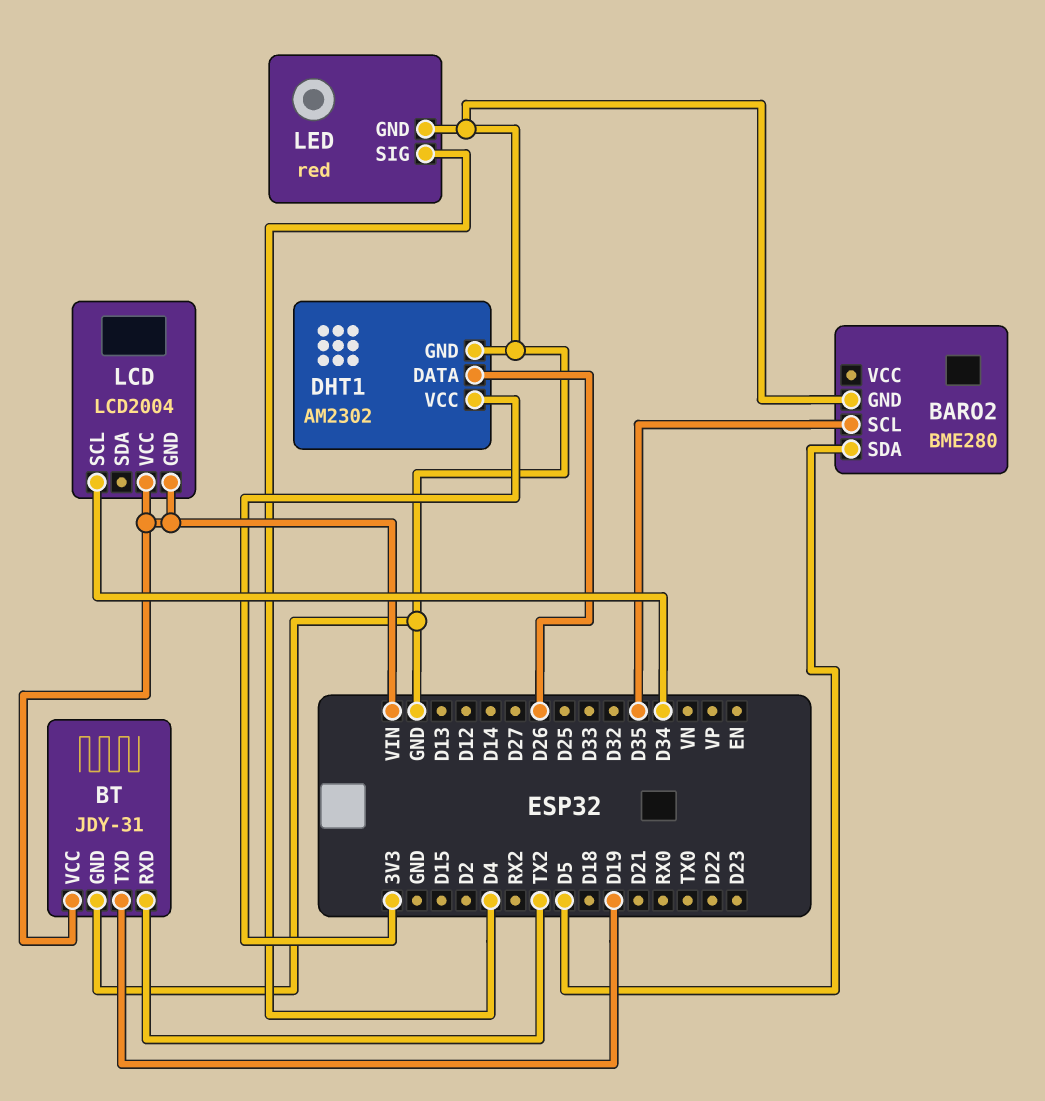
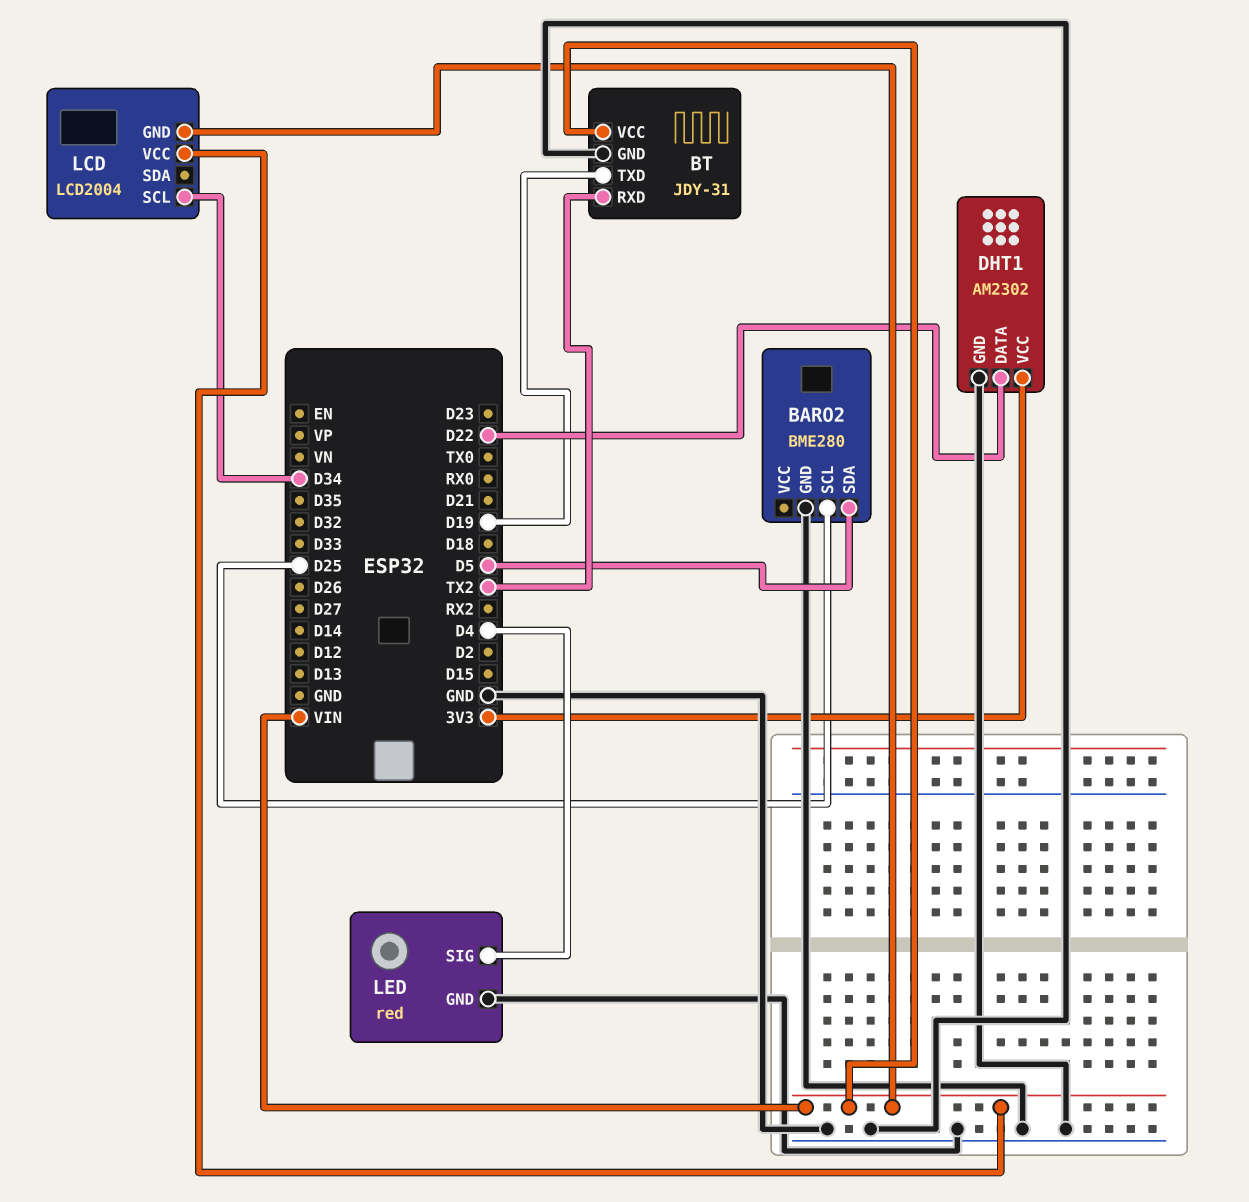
BARO2 pin SCL: D35 -> D25
DHT1 pin DATA: D26 -> D22

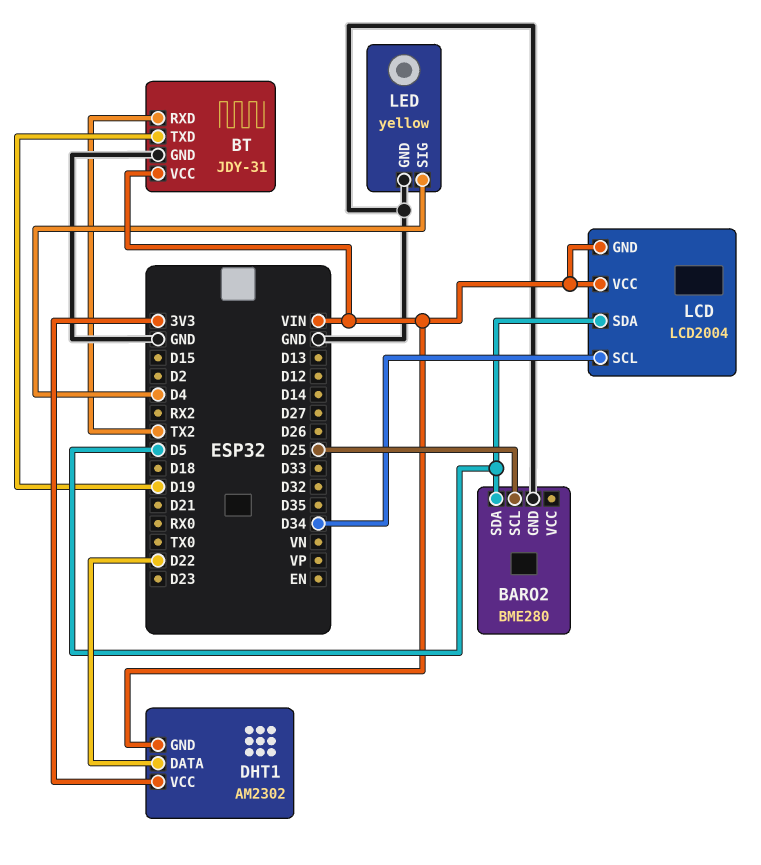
DHT1 pin GND: GND -> VIN
LCD pin SDA: none -> D5
LED: red -> yellow

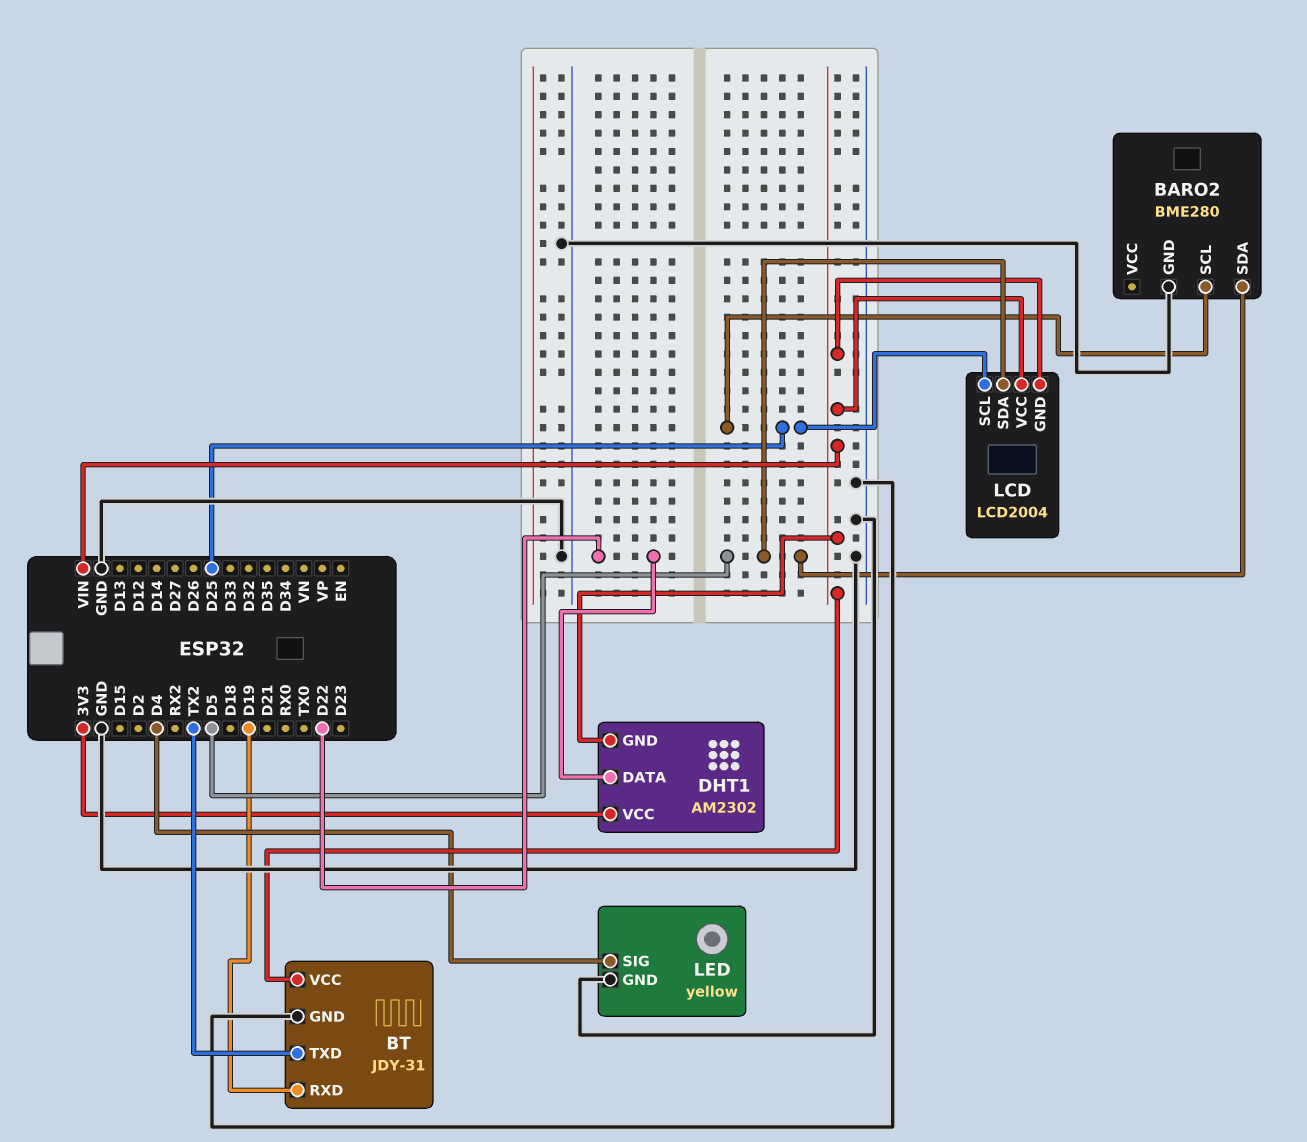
BT pin RXD: TX2 -> D19
BT pin TXD: D19 -> TX2
LCD pin SCL: D34 -> D25

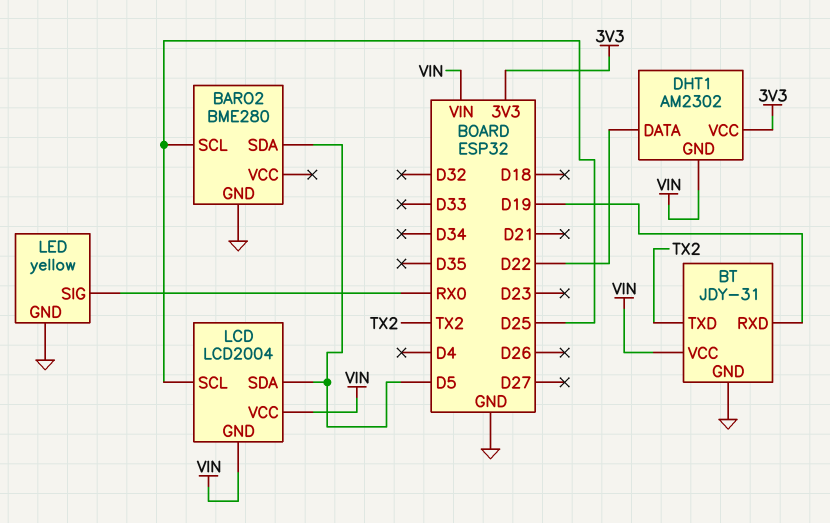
LED pin SIG: D4 -> RX0

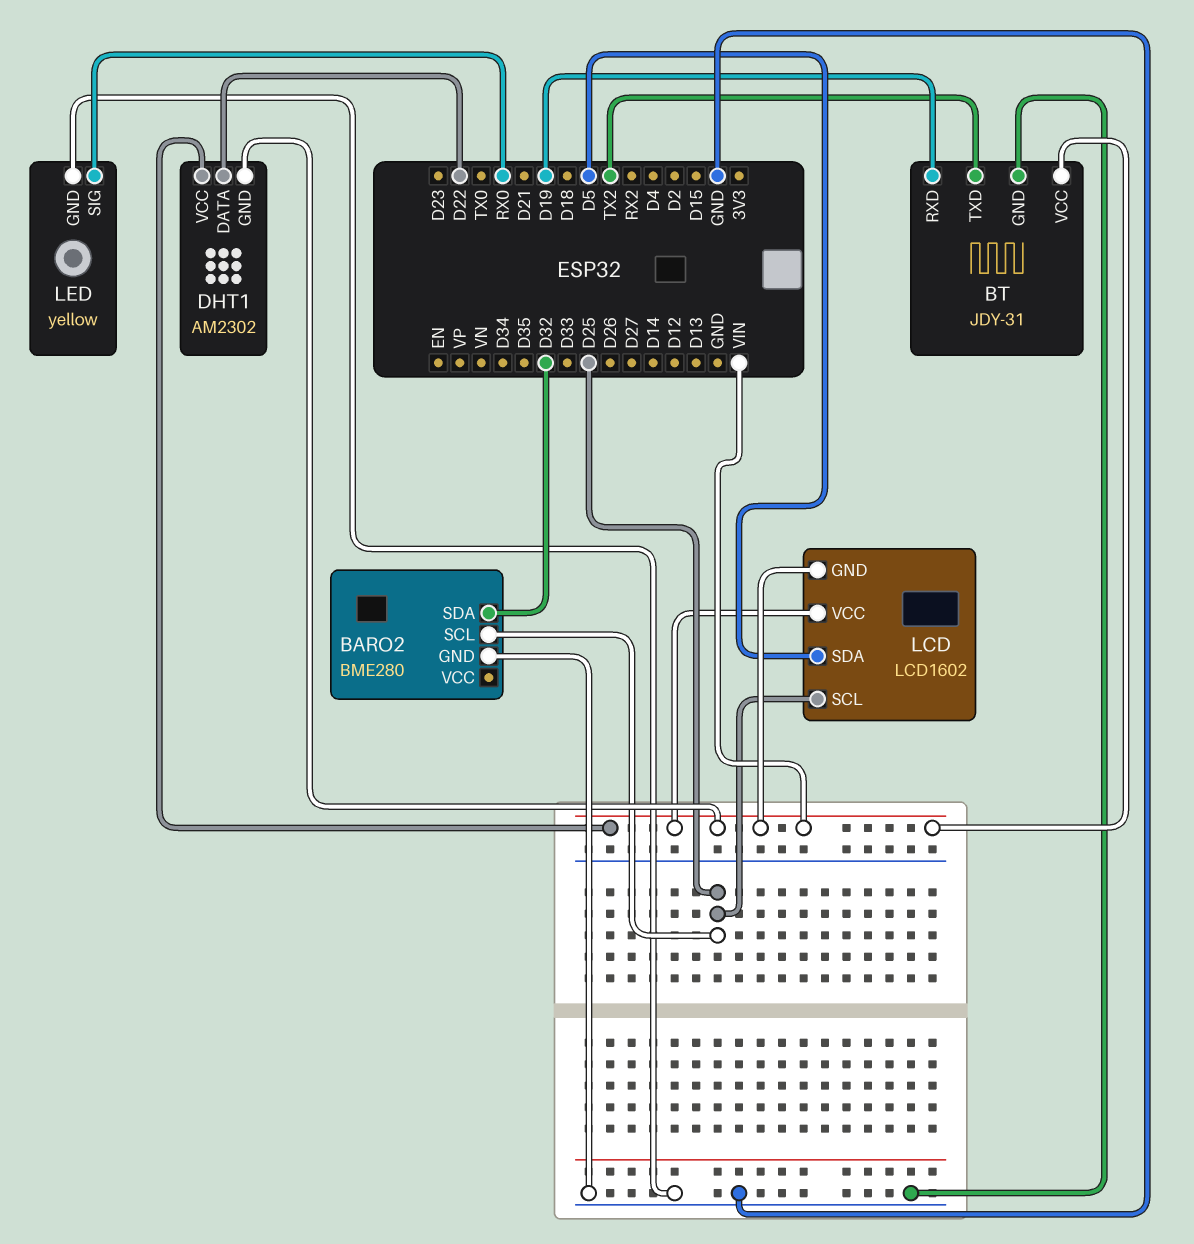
BARO2 pin SDA: D5 -> D32
DHT1 pin VCC: 3V3 -> VIN
LCD: LCD2004 -> LCD1602

